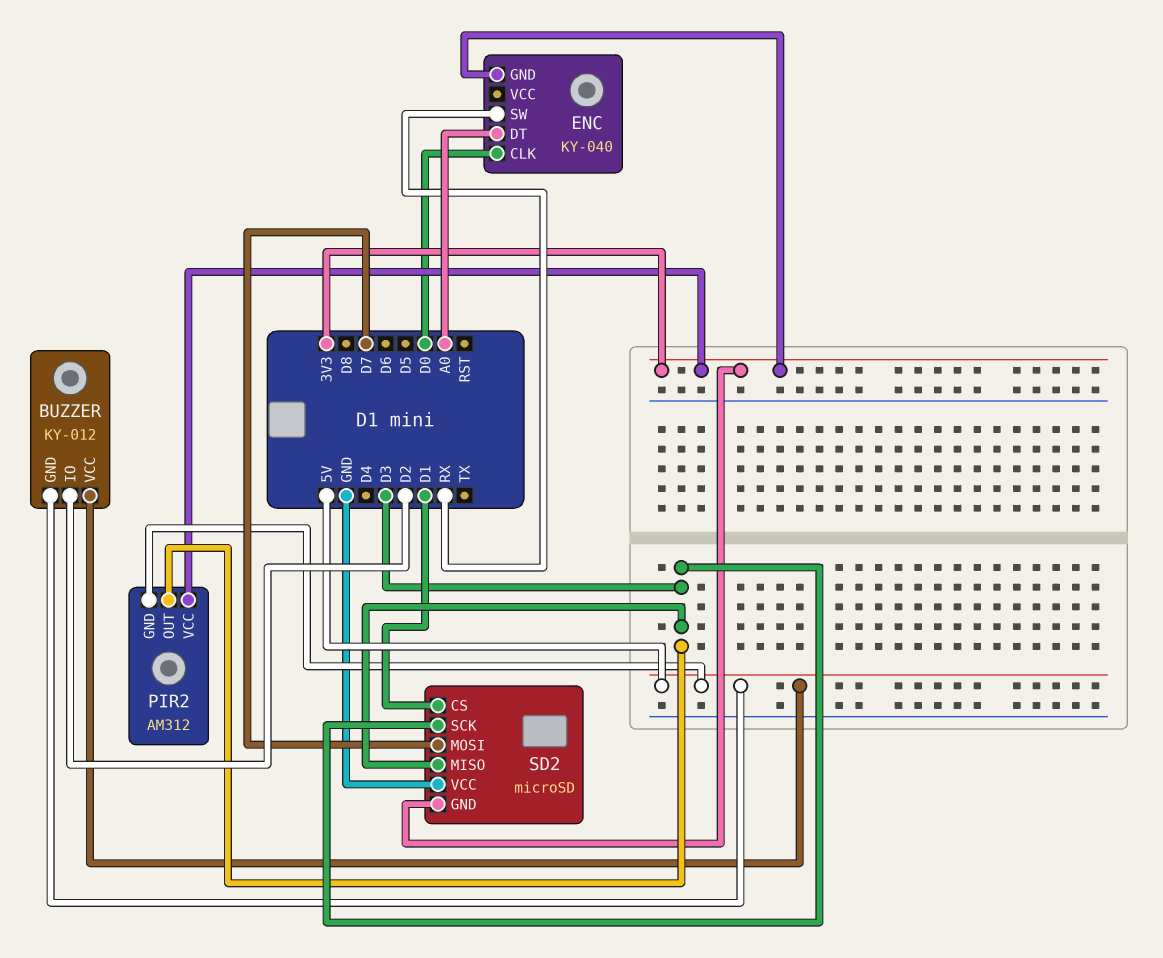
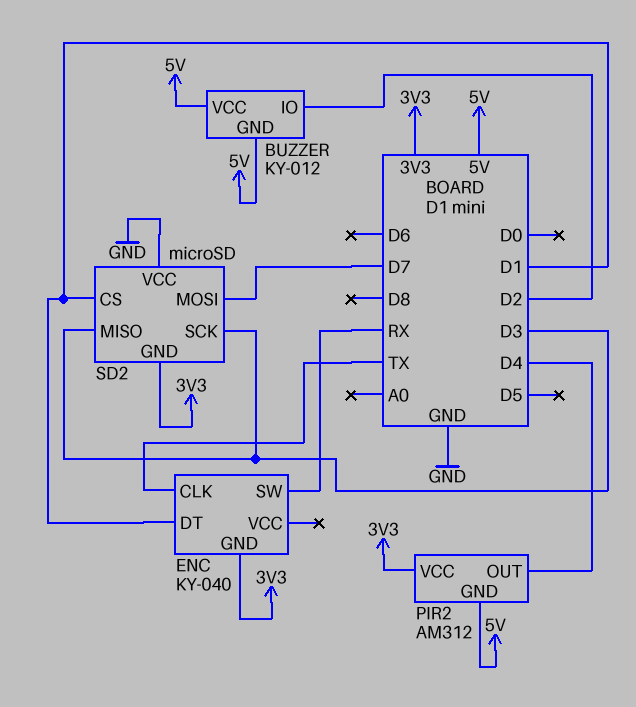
ENC pin CLK: D0 -> TX
ENC pin DT: A0 -> D1
PIR2 pin OUT: D3 -> D4

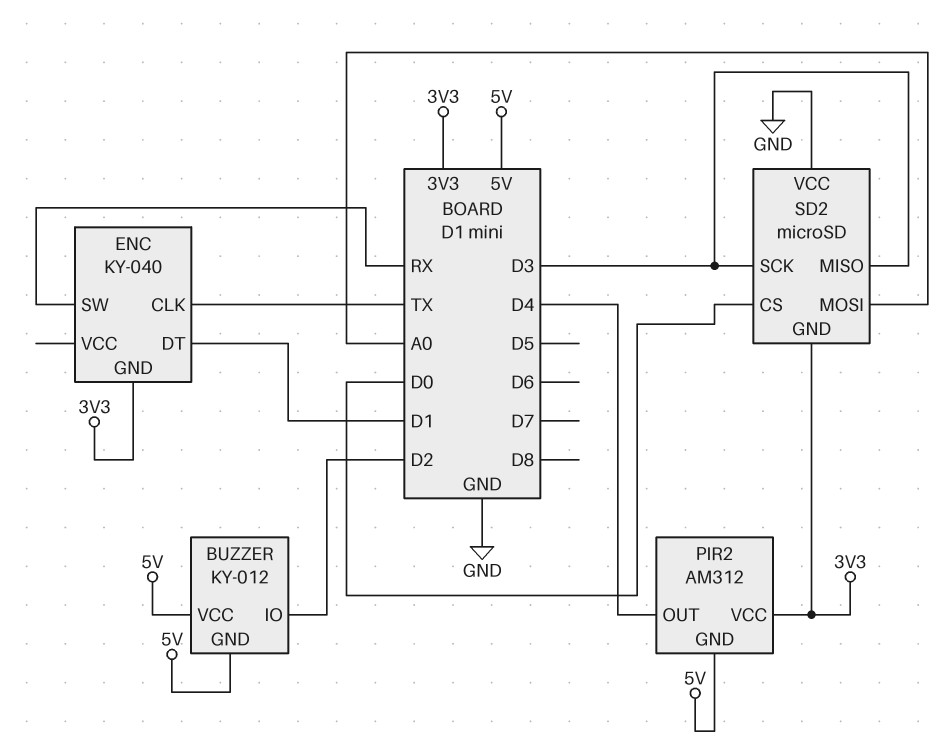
SD2 pin CS: D1 -> D0
SD2 pin MOSI: D7 -> A0

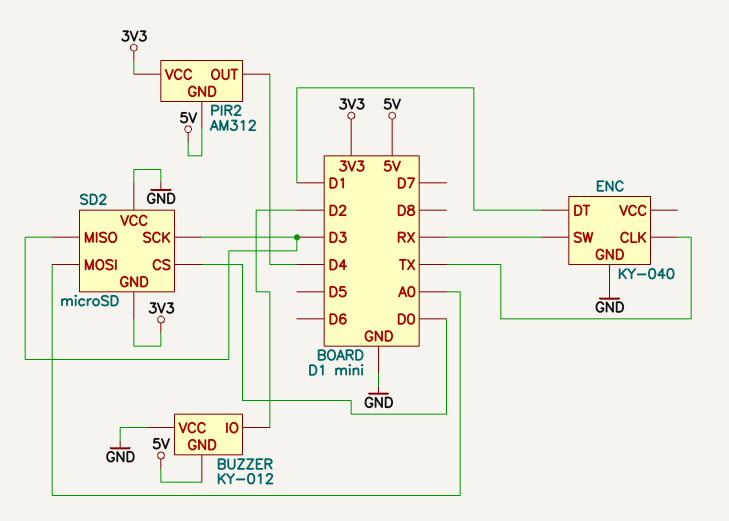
BUZZER pin VCC: 5V -> GND
ENC pin GND: 3V3 -> GND

